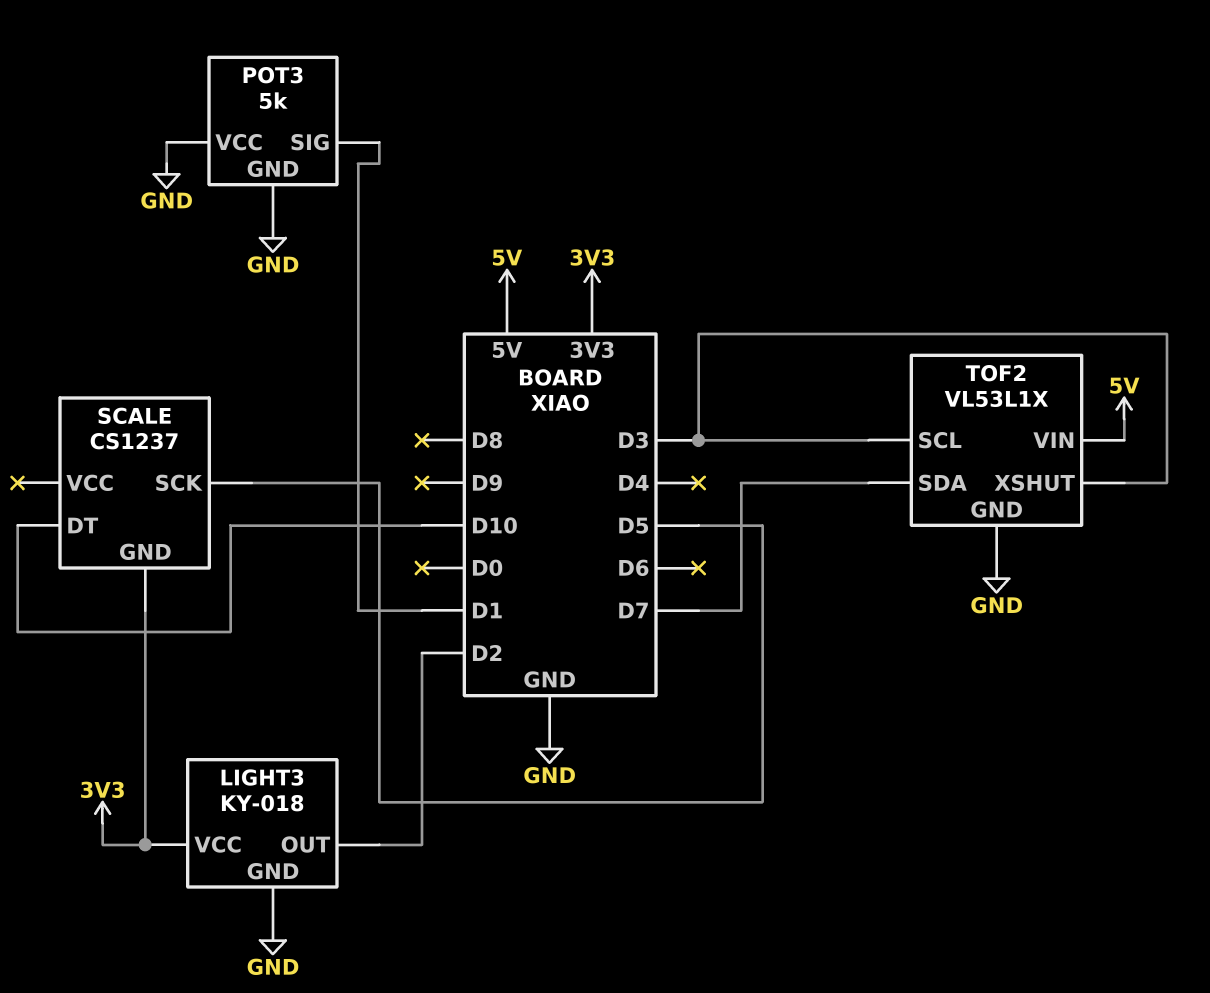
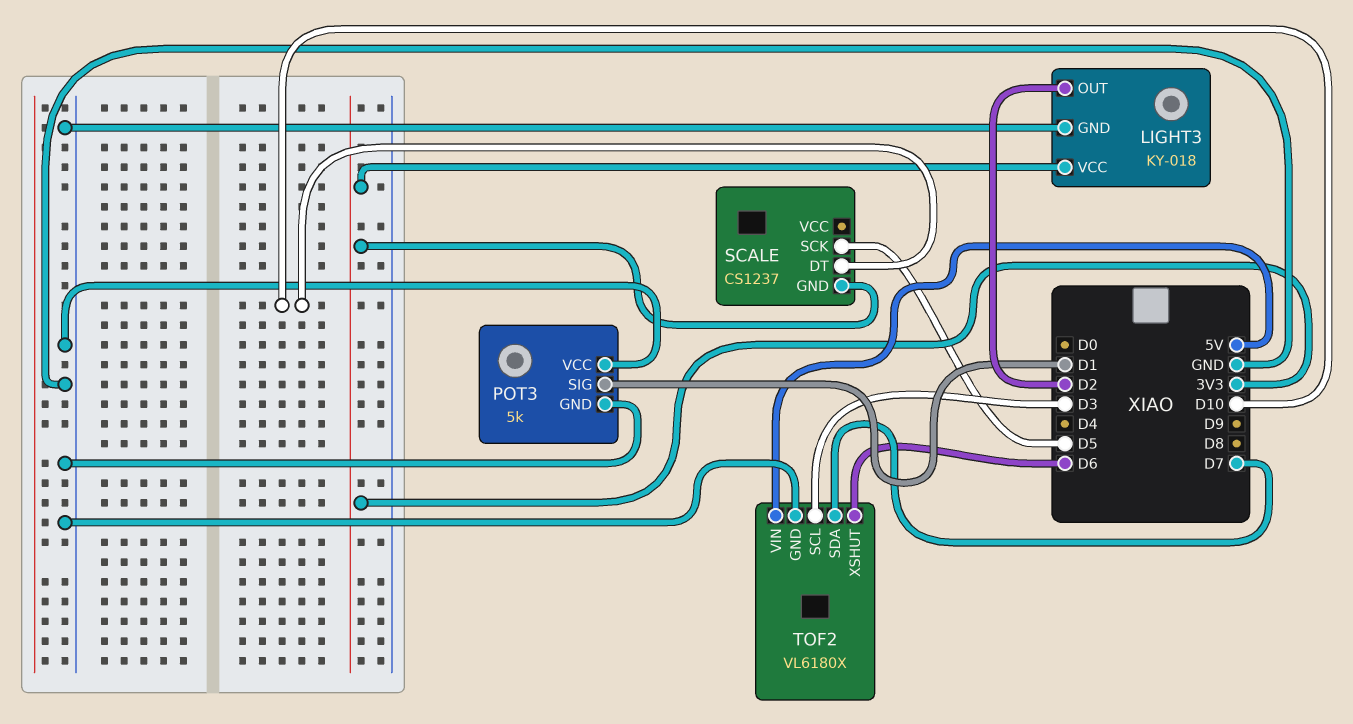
TOF2: VL53L1X -> VL6180X
TOF2 pin XSHUT: D3 -> D6

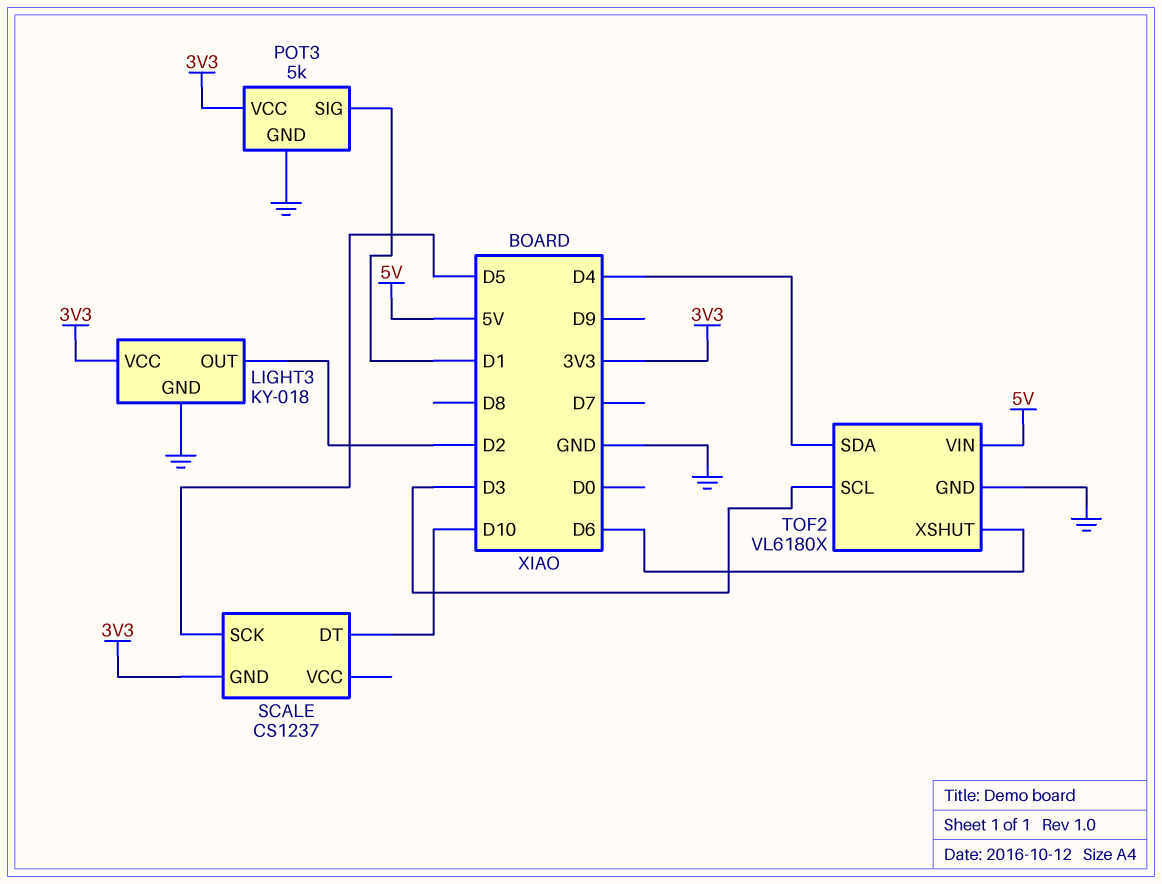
POT3 pin VCC: GND -> 3V3
TOF2 pin SDA: D7 -> D4

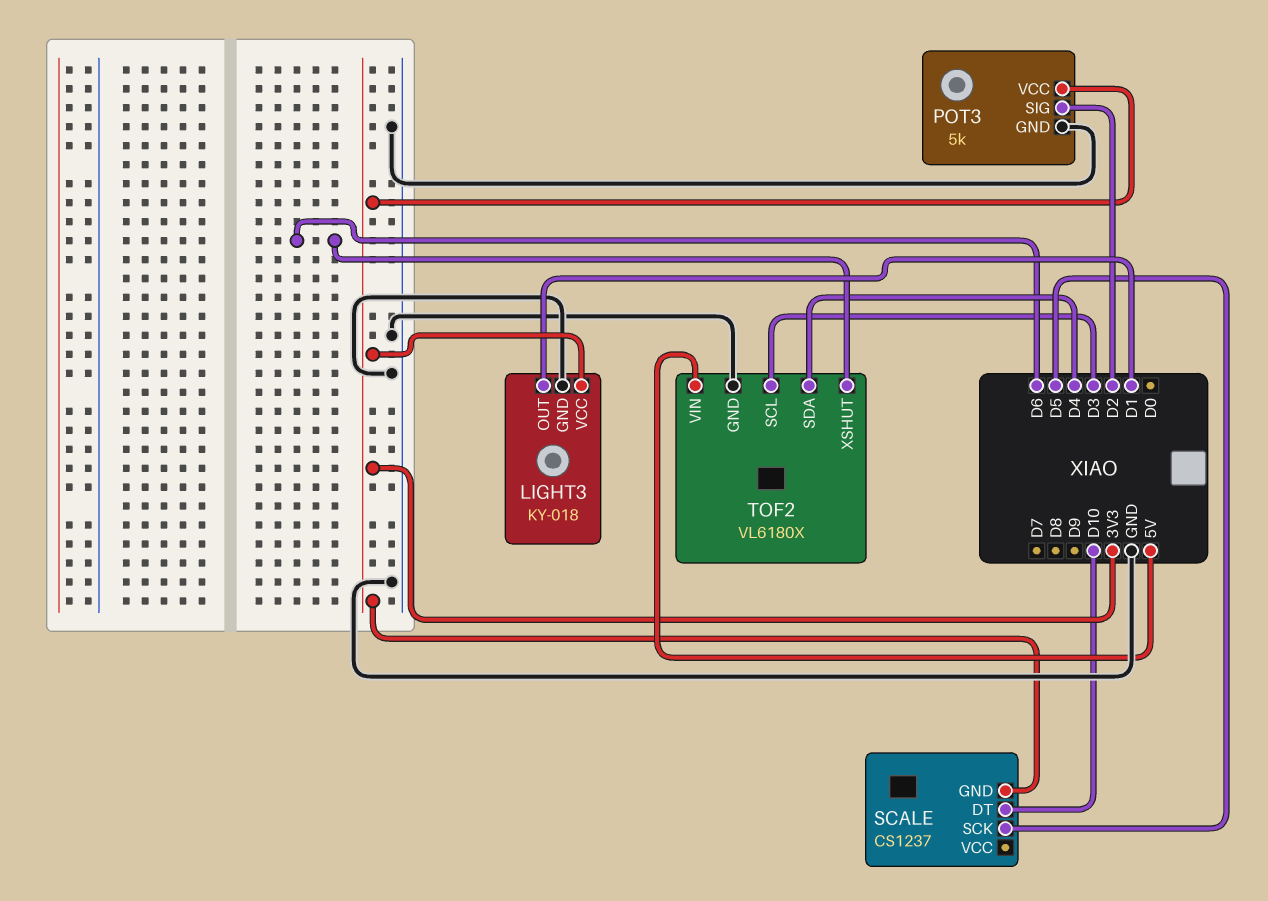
LIGHT3 pin OUT: D2 -> D1
POT3 pin SIG: D1 -> D2

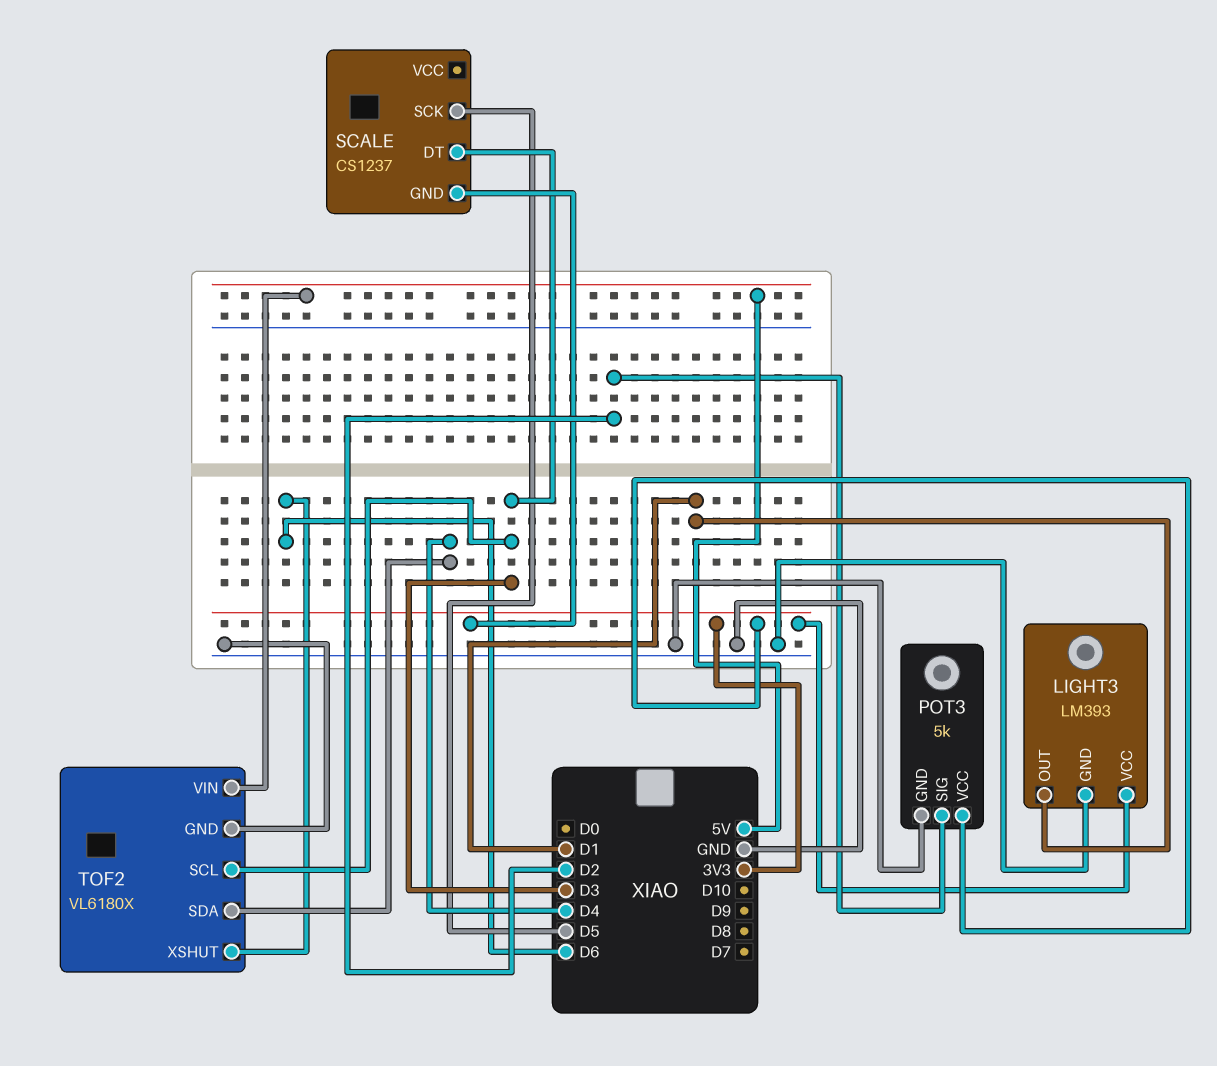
LIGHT3: KY-018 -> LM393
SCALE pin DT: D10 -> D3

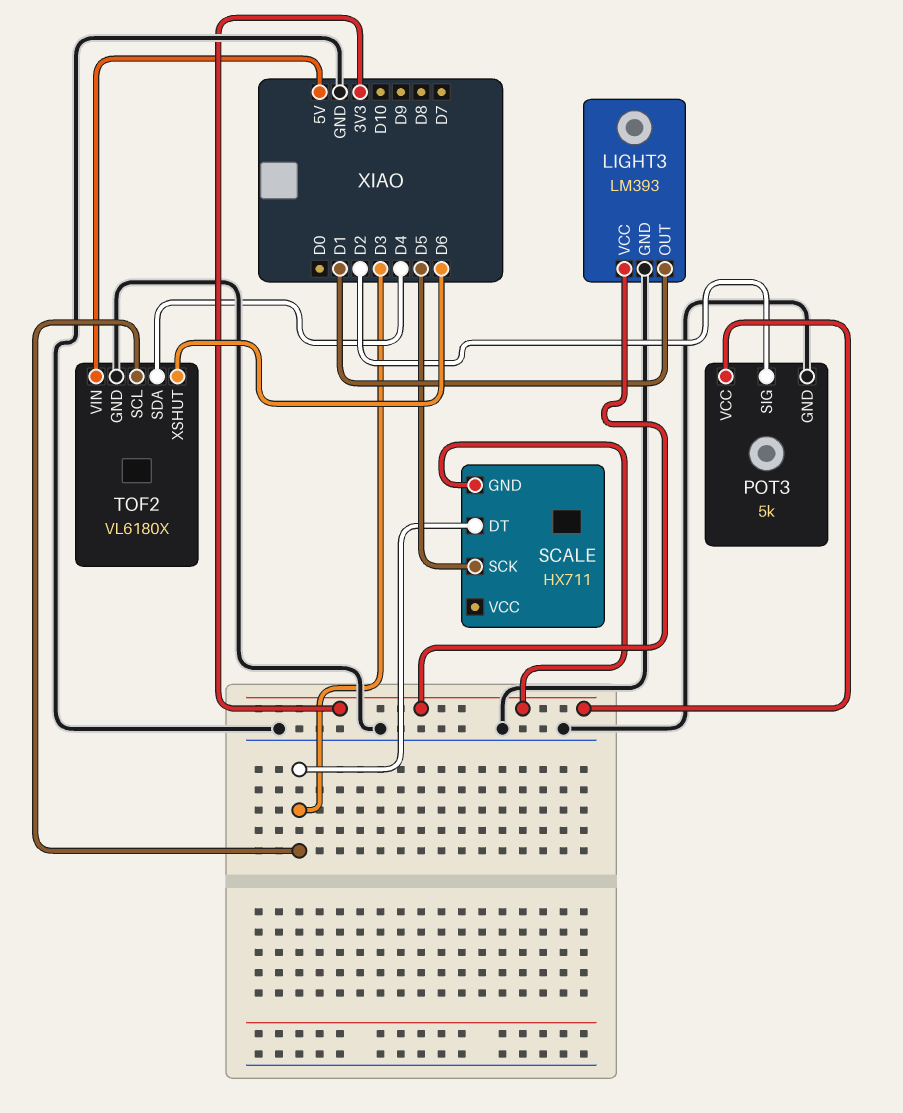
SCALE: CS1237 -> HX711

